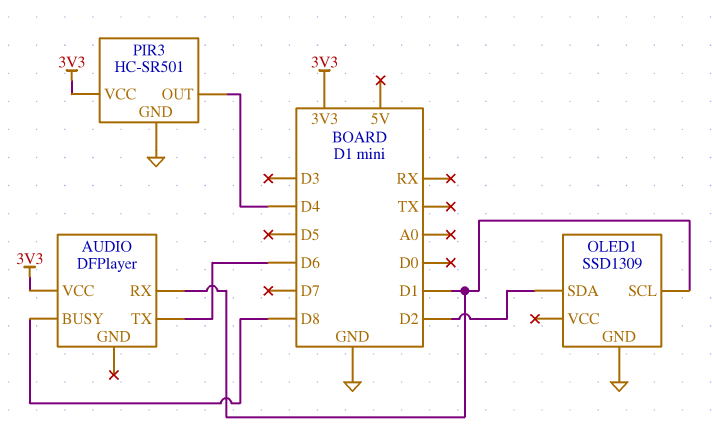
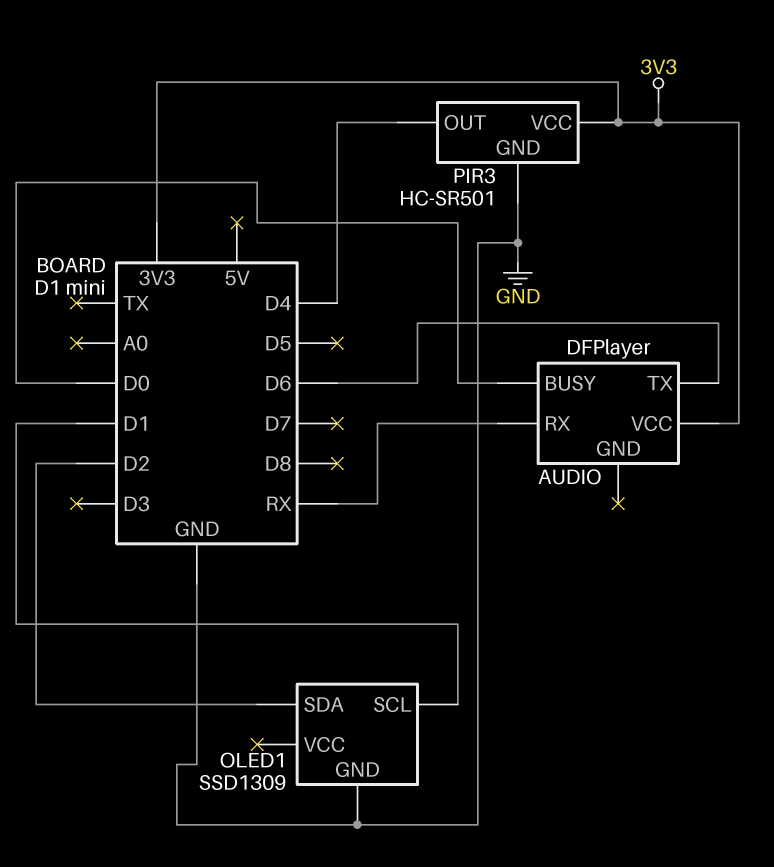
AUDIO pin BUSY: D8 -> D0
AUDIO pin RX: D1 -> RX

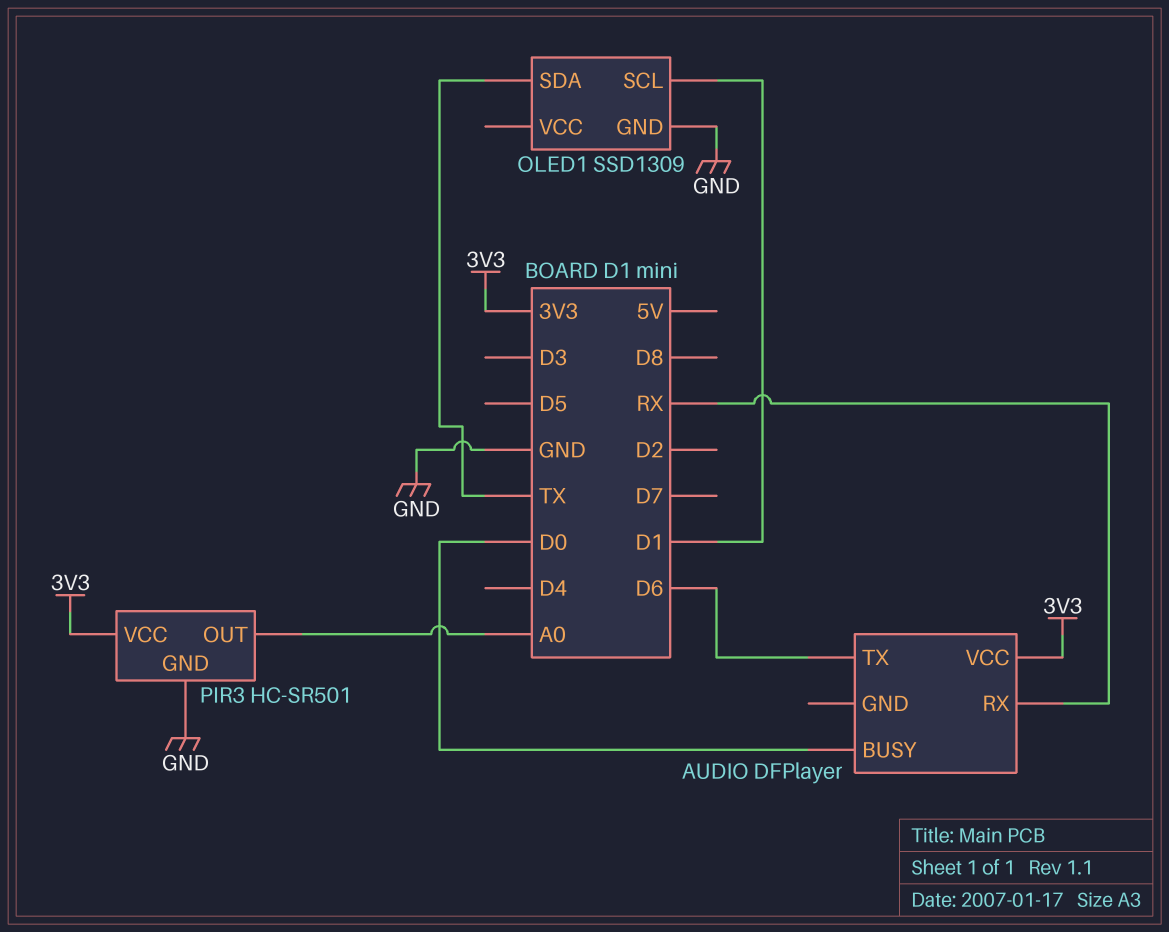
OLED1 pin SDA: D2 -> TX
PIR3 pin OUT: D4 -> A0

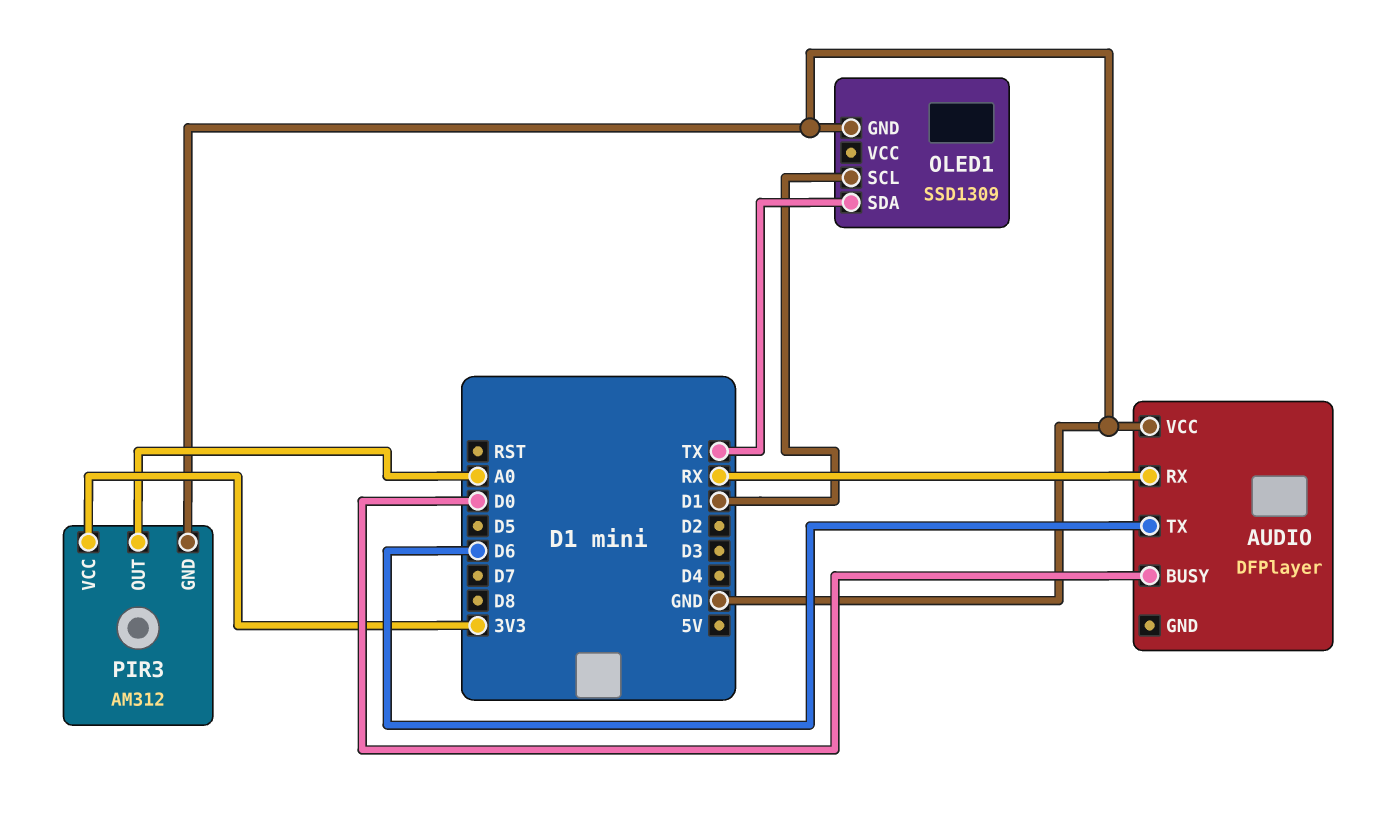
AUDIO pin VCC: 3V3 -> GND
PIR3: HC-SR501 -> AM312

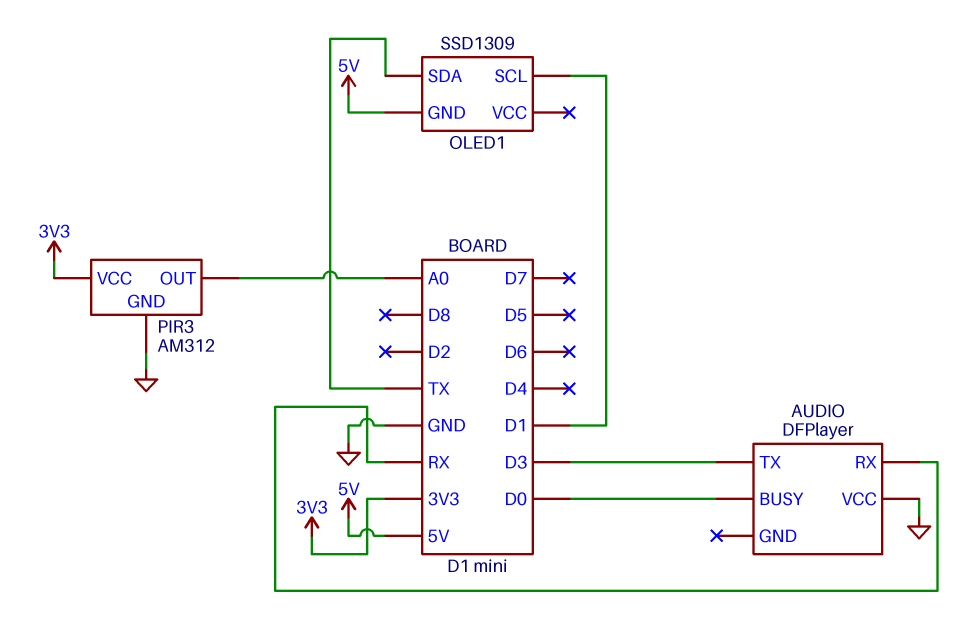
AUDIO pin TX: D6 -> D3
OLED1 pin GND: GND -> 5V

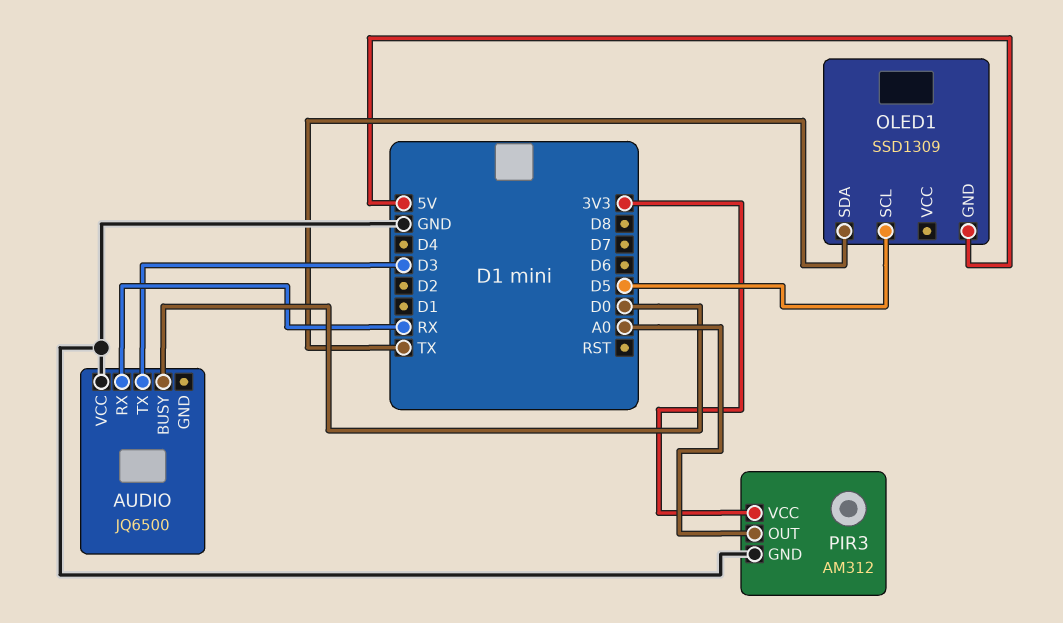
AUDIO: DFPlayer -> JQ6500
OLED1 pin SCL: D1 -> D5

